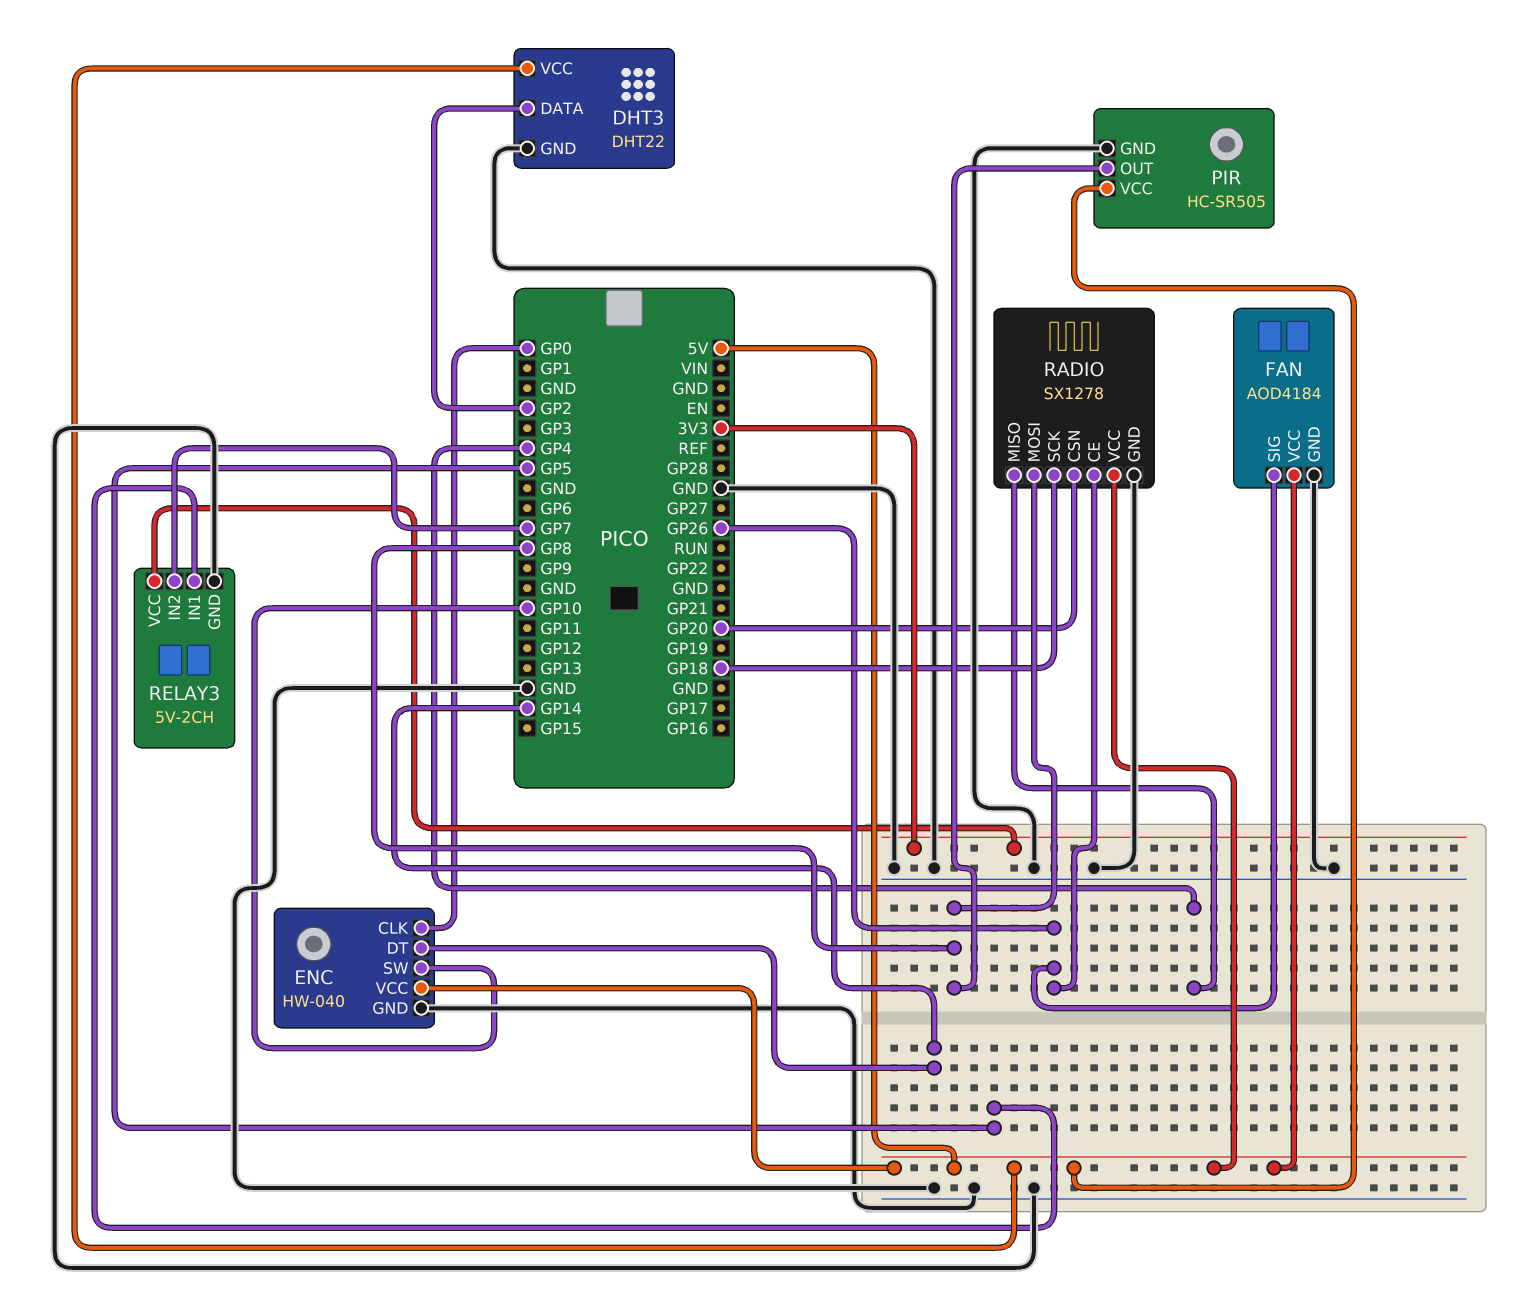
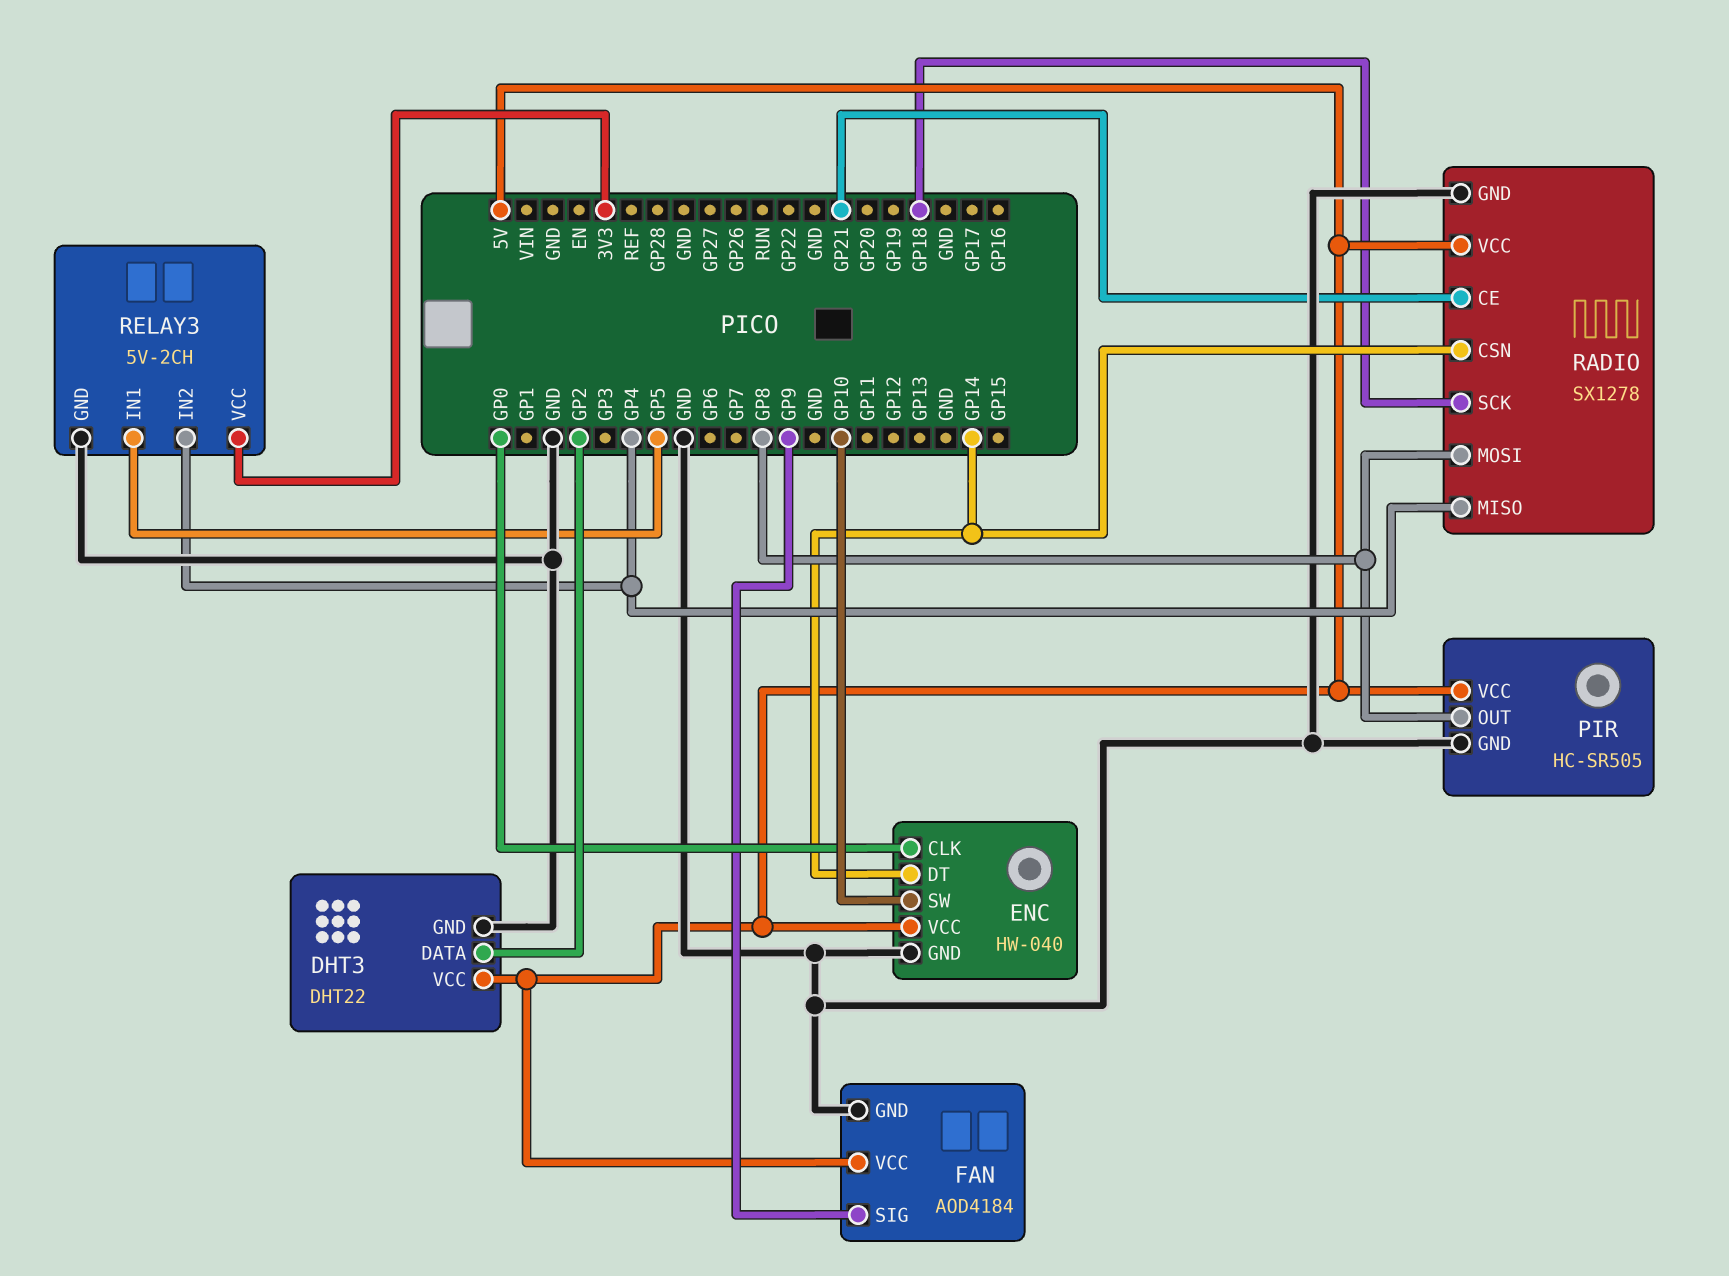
FAN pin SIG: GP26 -> GP9
RADIO pin CE: GP26 -> GP21
RADIO pin CSN: GP20 -> GP14
RELAY3 pin IN2: GP7 -> GP4

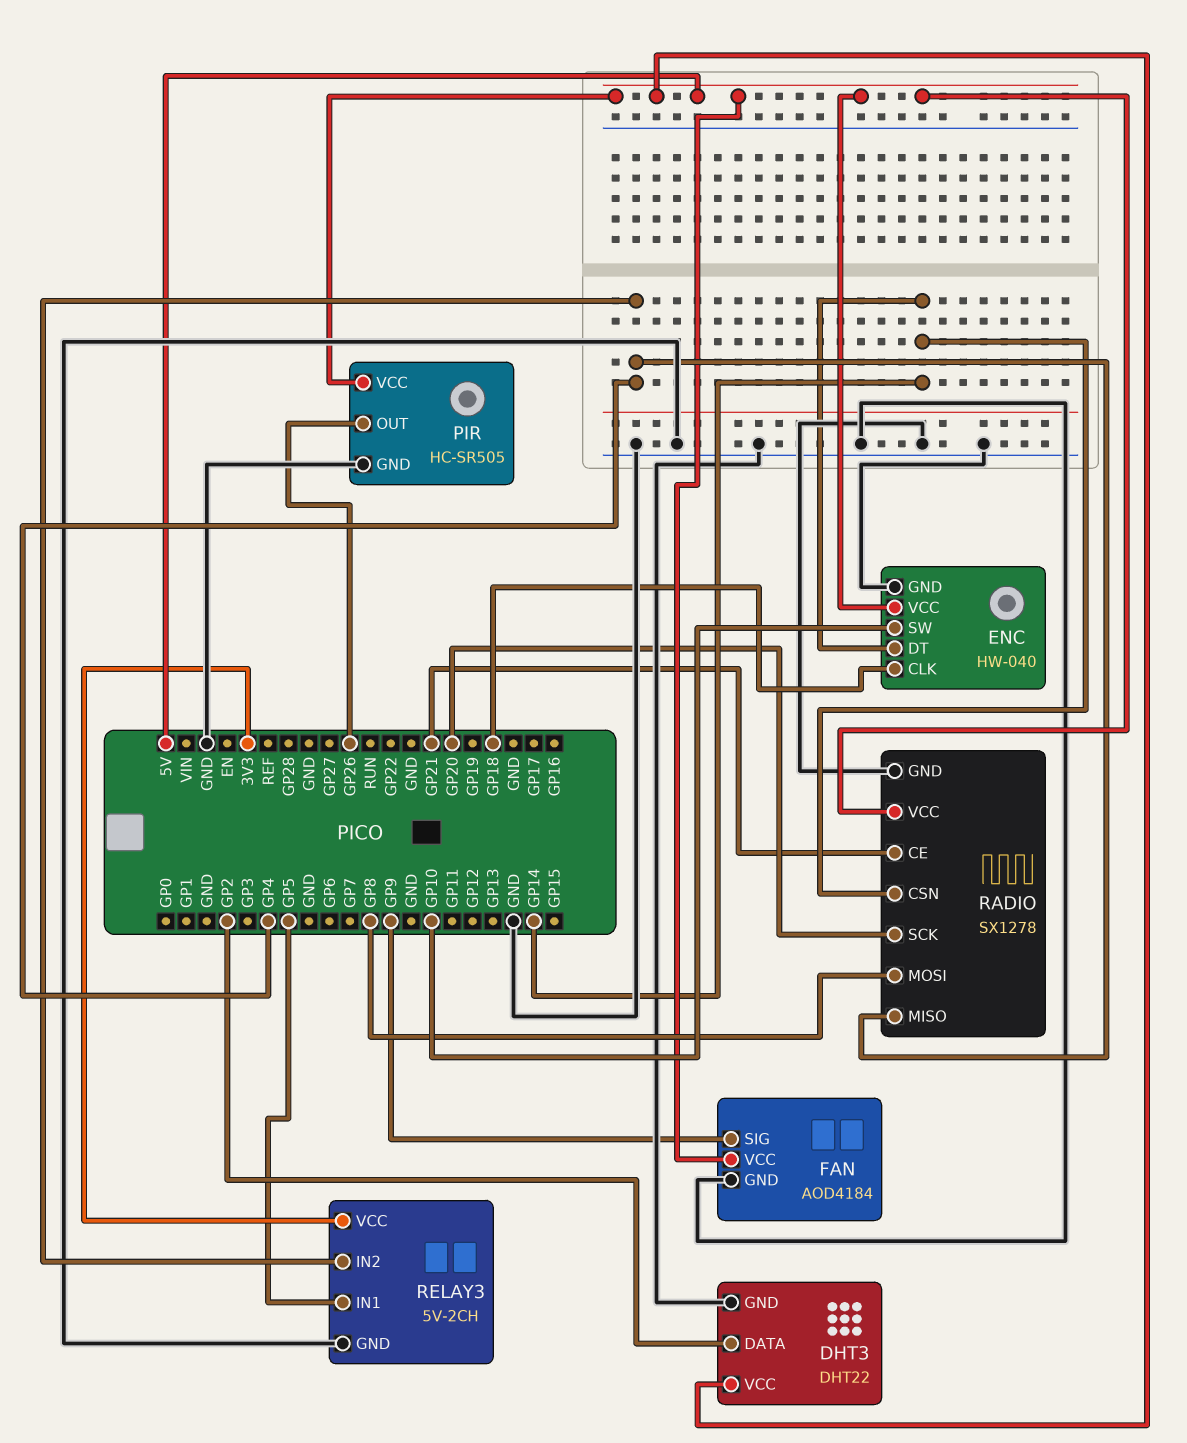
ENC pin CLK: GP0 -> GP18
PIR pin OUT: GP8 -> GP26
RADIO pin SCK: GP18 -> GP20

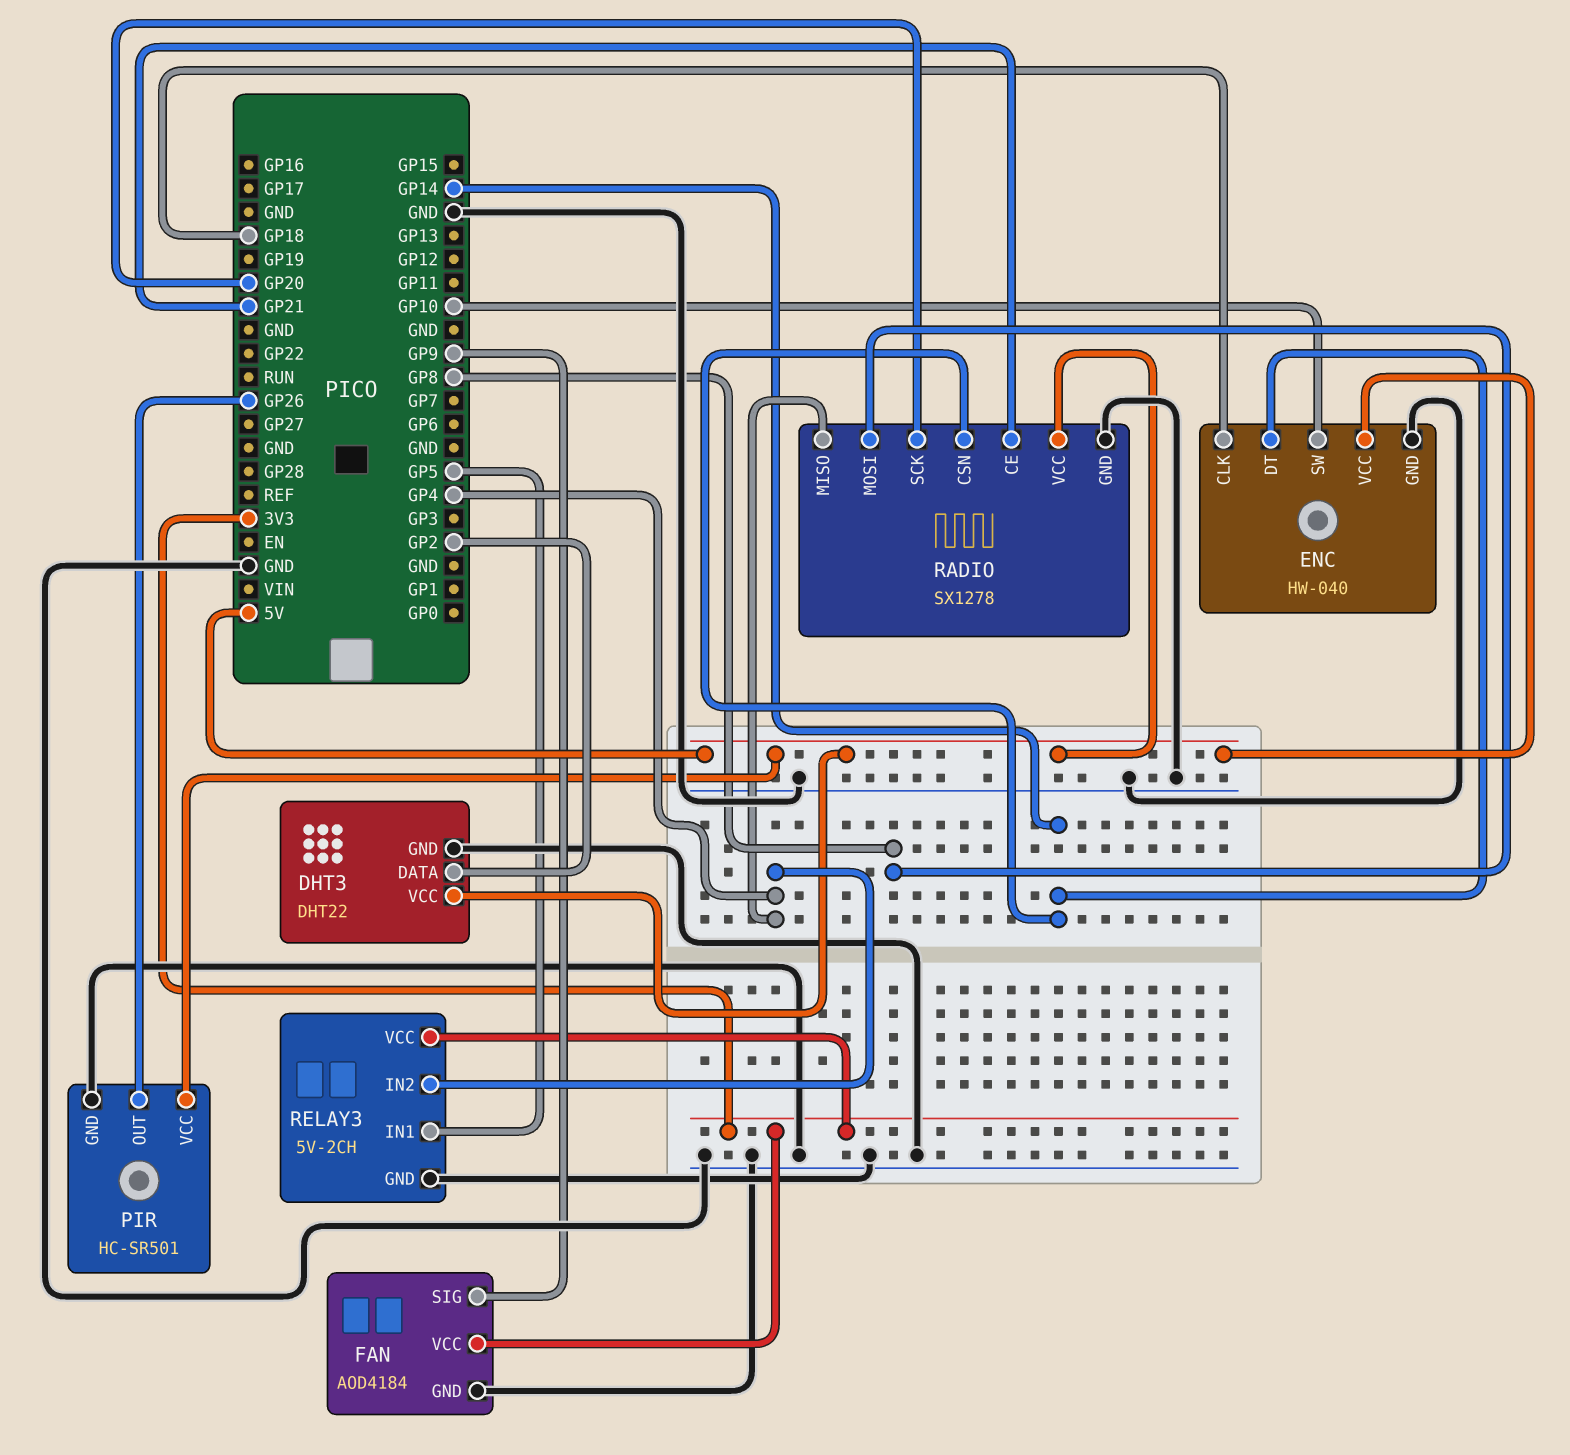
FAN pin VCC: 5V -> 3V3
PIR: HC-SR505 -> HC-SR501

